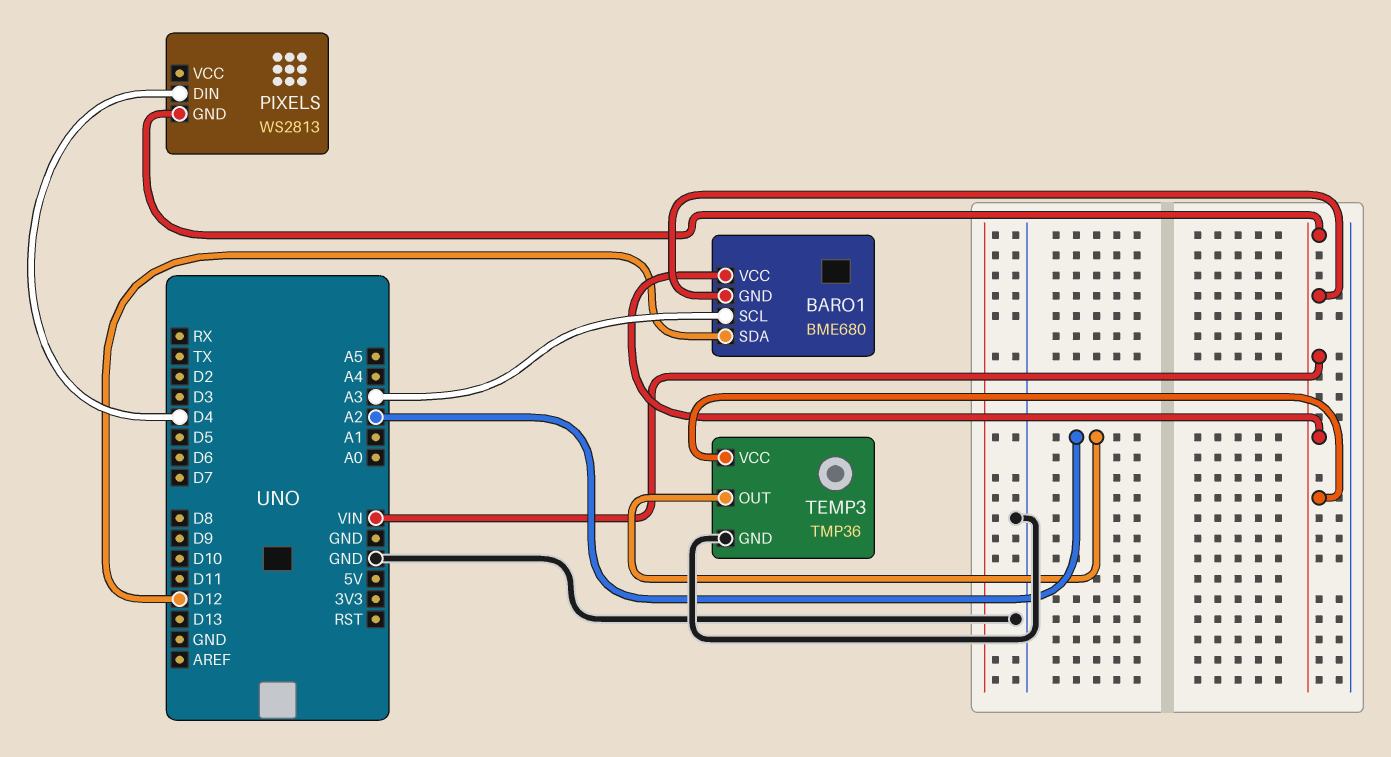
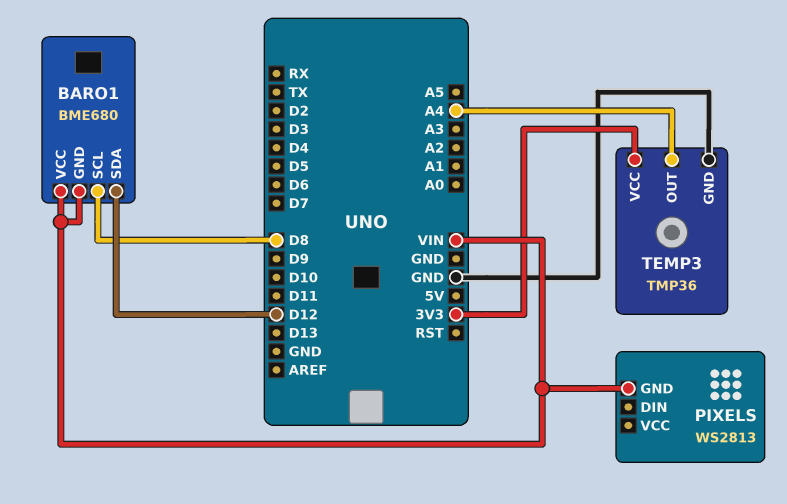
BARO1 pin SCL: A3 -> D8
PIXELS pin DIN: D4 -> none
TEMP3 pin OUT: A2 -> A4
TEMP3 pin VCC: VIN -> 3V3

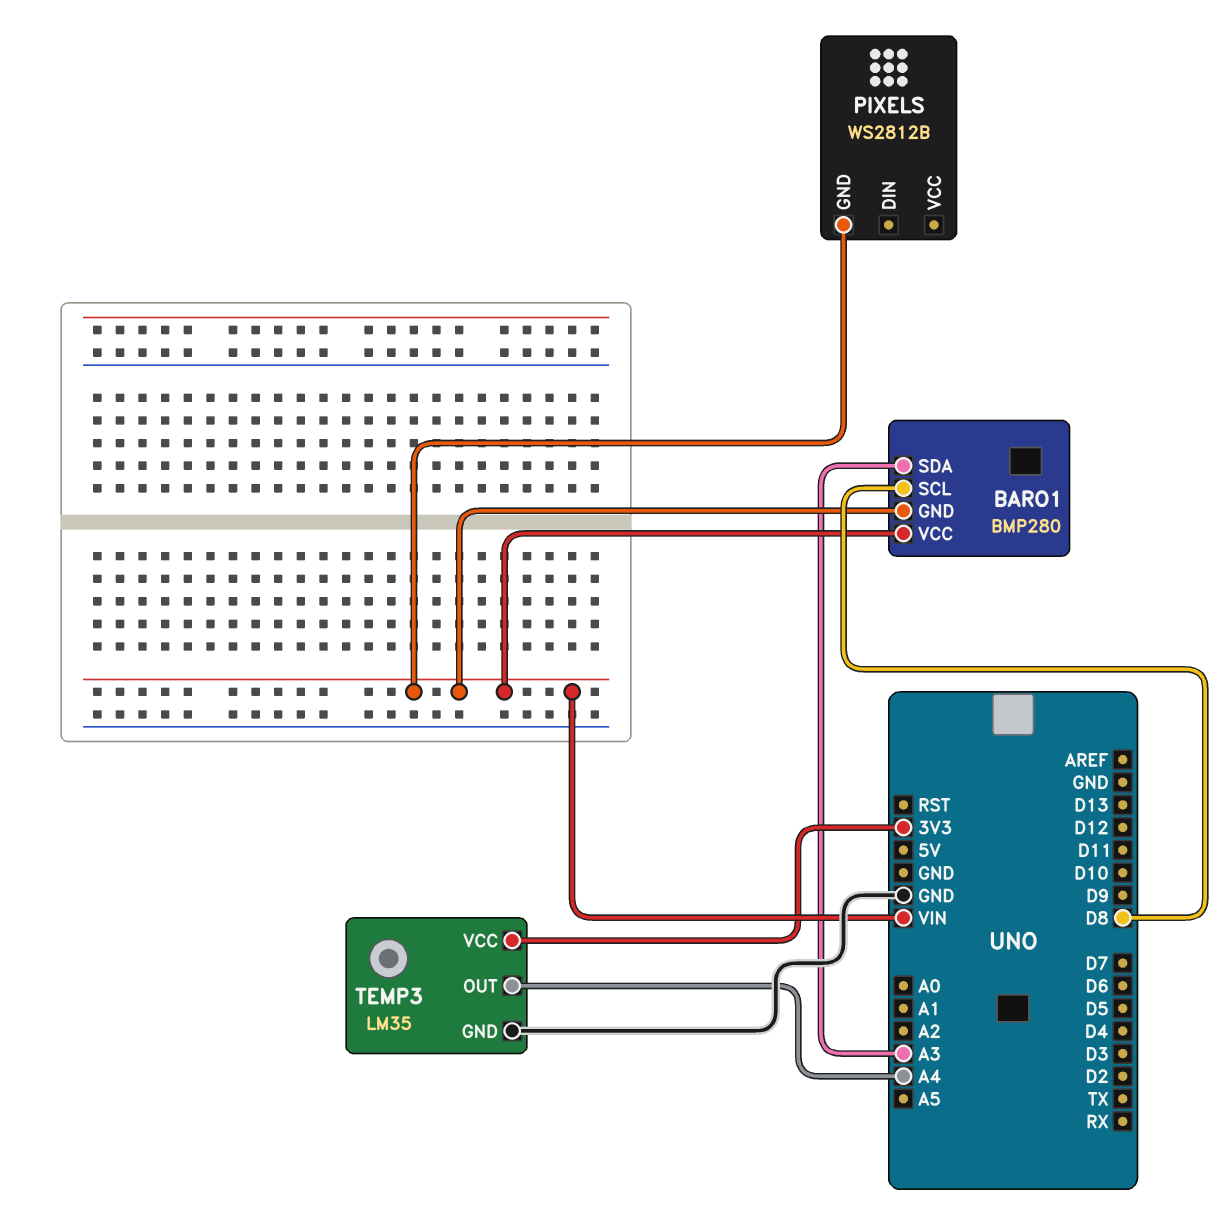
BARO1: BME680 -> BMP280
BARO1 pin SDA: D12 -> A3
PIXELS: WS2813 -> WS2812B
TEMP3: TMP36 -> LM35

